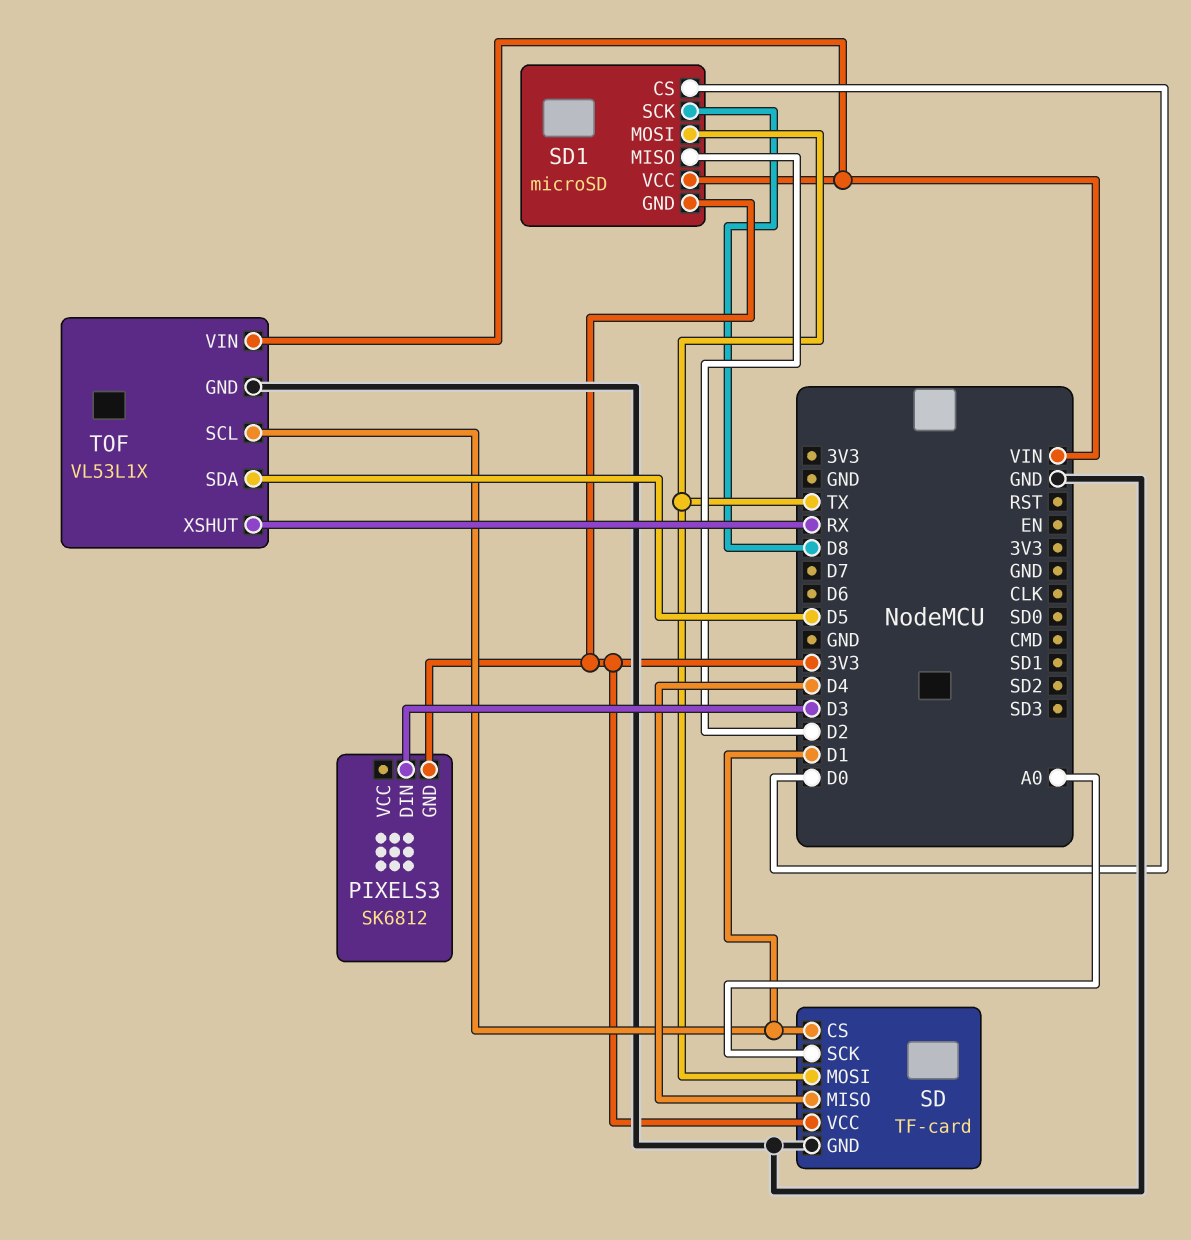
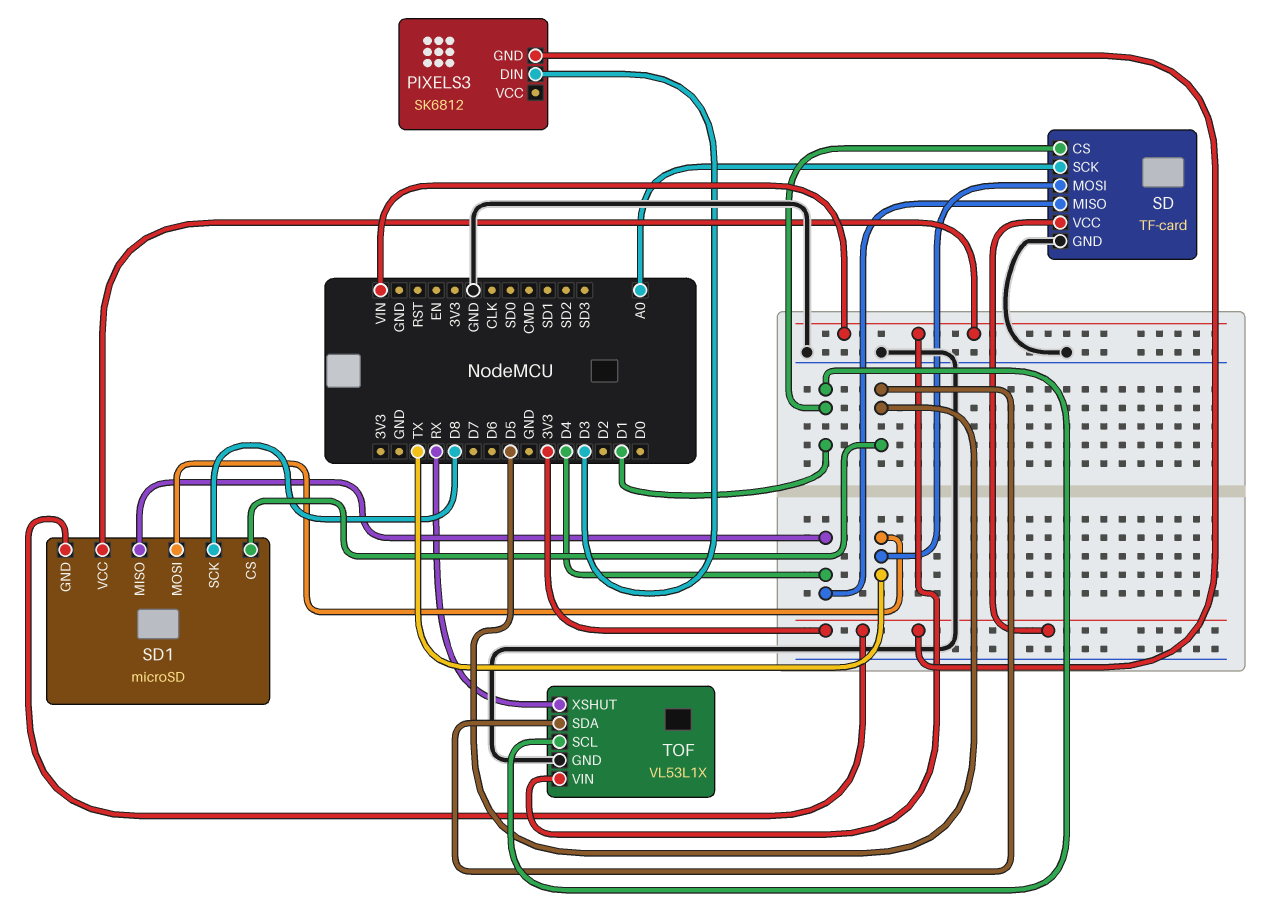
SD1 pin CS: D0 -> D5
SD1 pin MISO: D2 -> D4

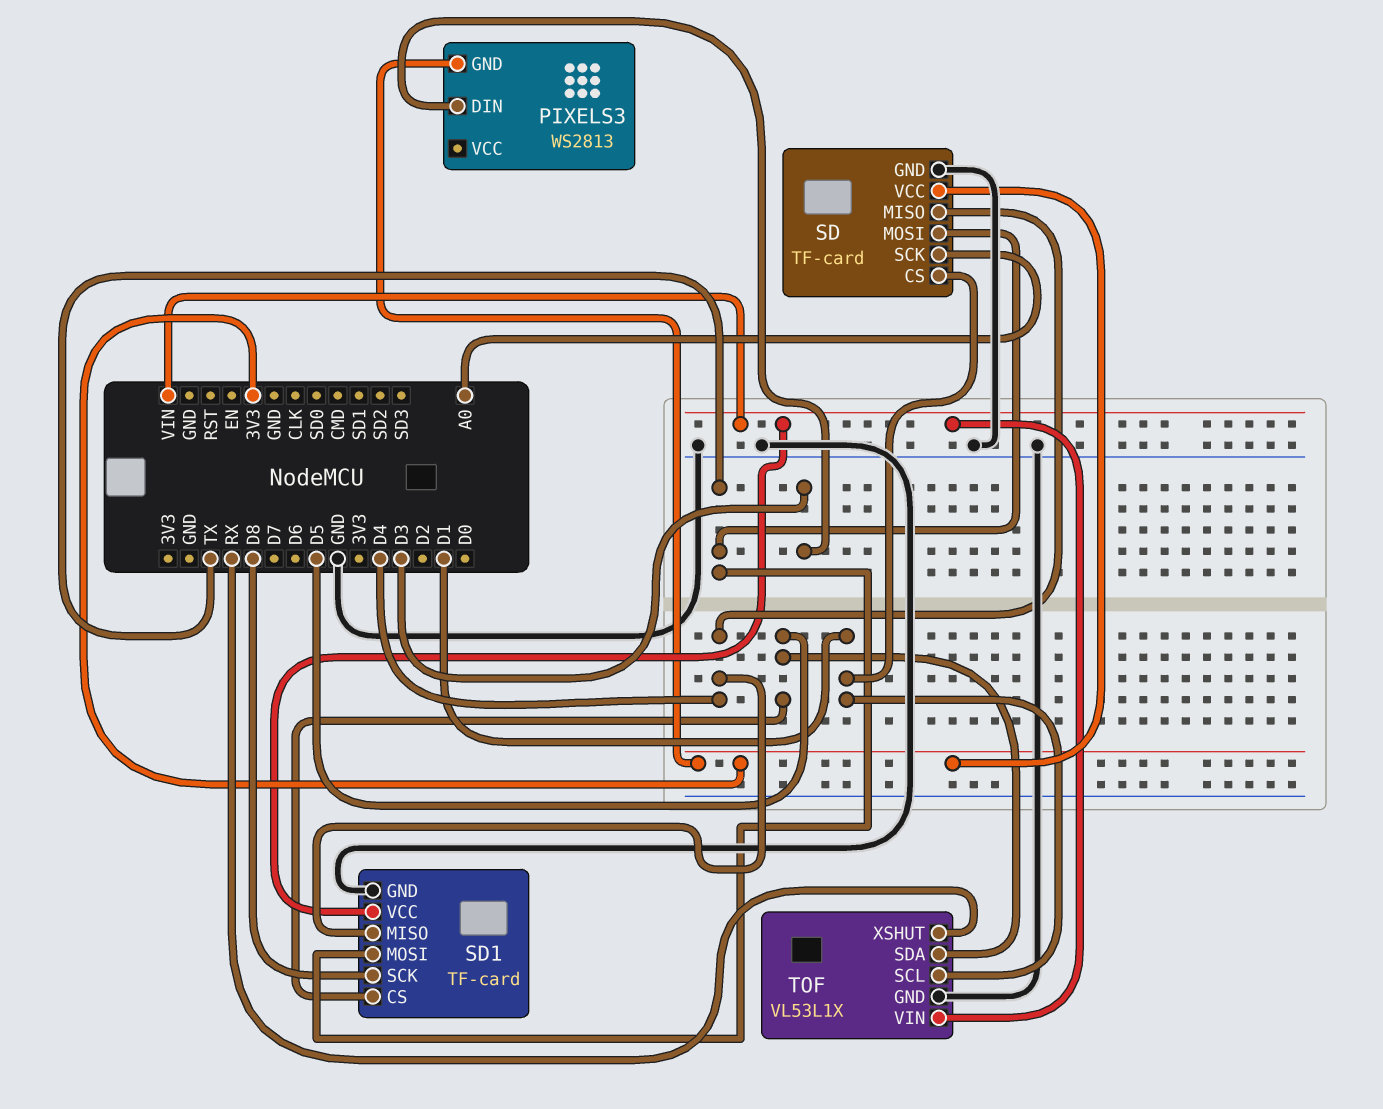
PIXELS3: SK6812 -> WS2813
SD1: microSD -> TF-card
SD1 pin GND: 3V3 -> GND

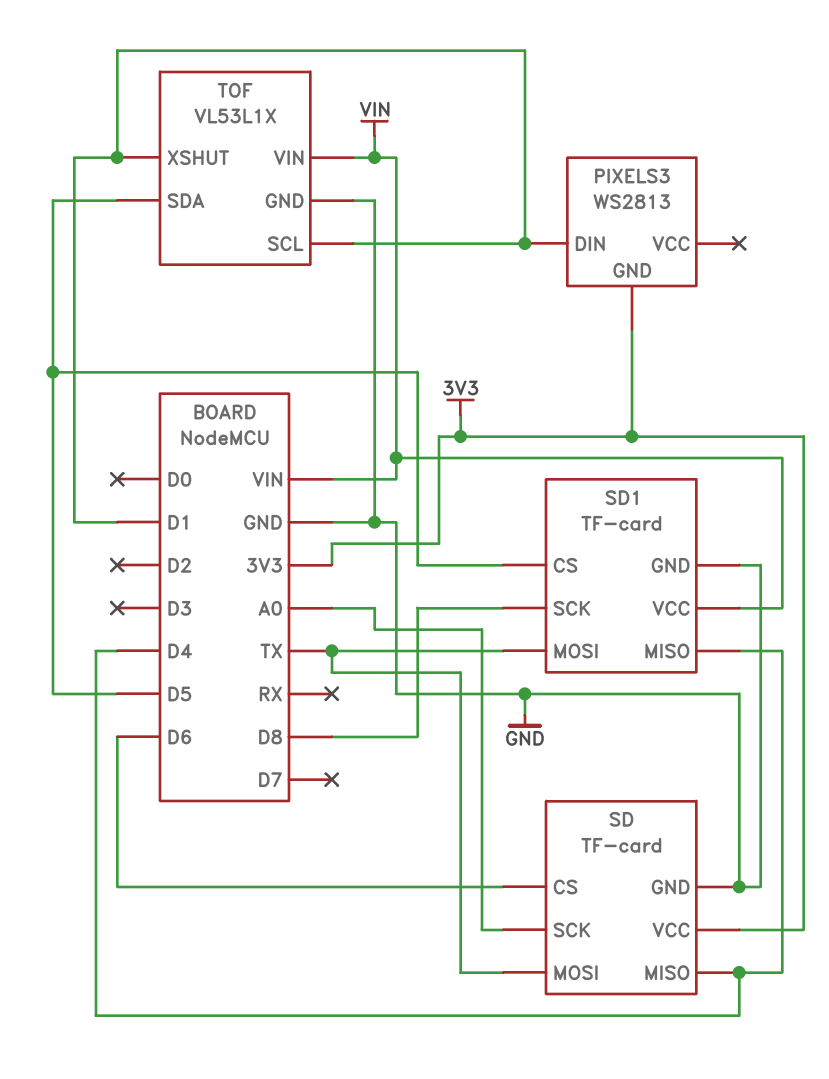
PIXELS3 pin DIN: D3 -> D1
SD pin CS: D1 -> D6
TOF pin XSHUT: RX -> D1

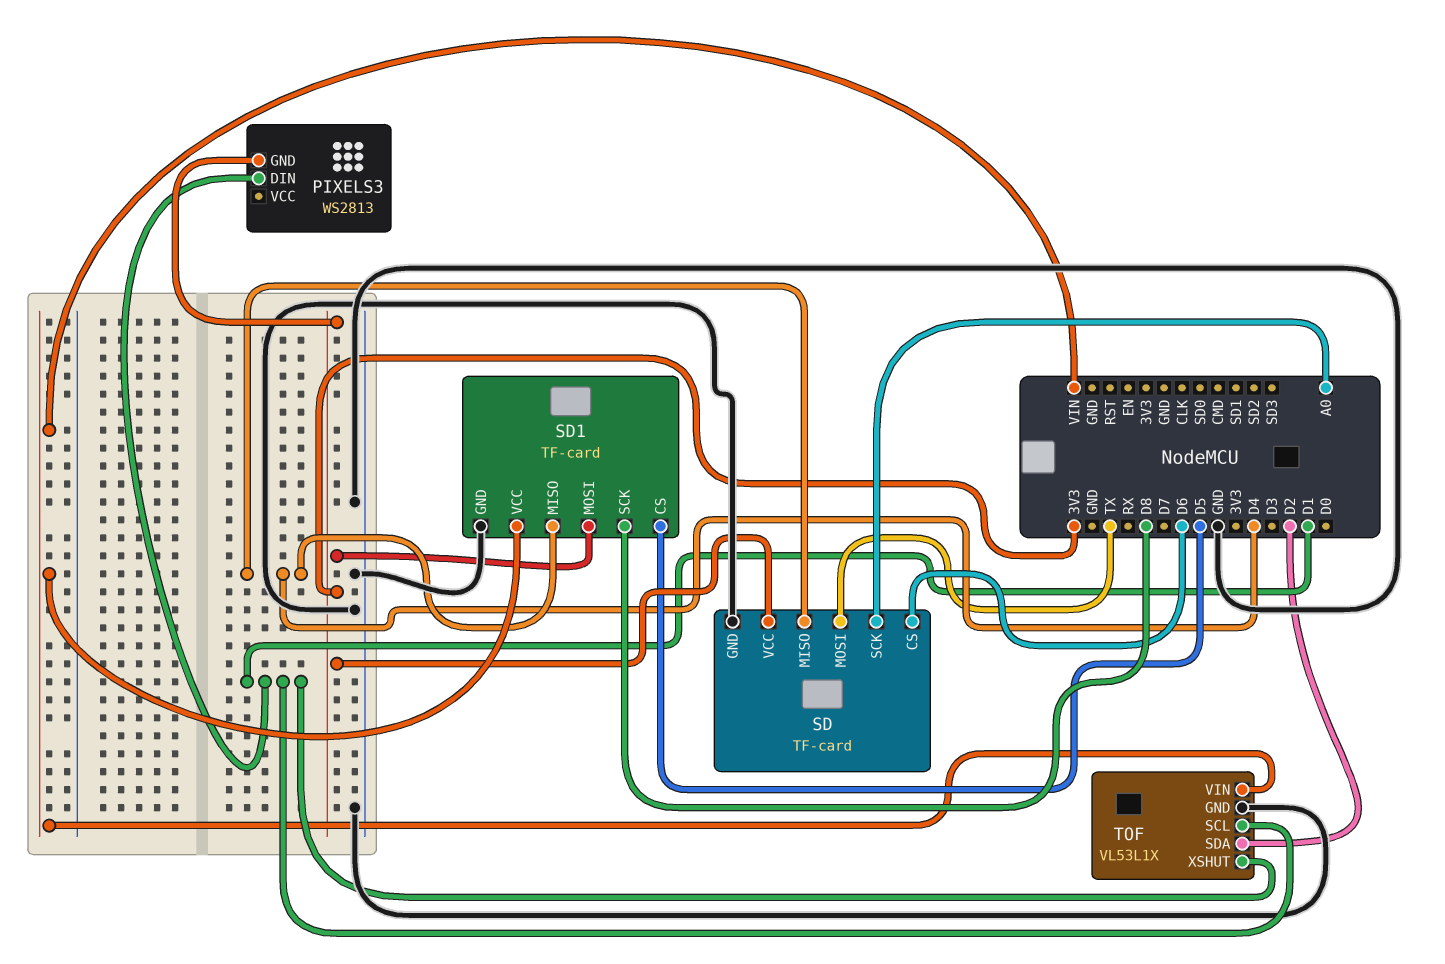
SD1 pin MOSI: TX -> 3V3
TOF pin SDA: D5 -> D2

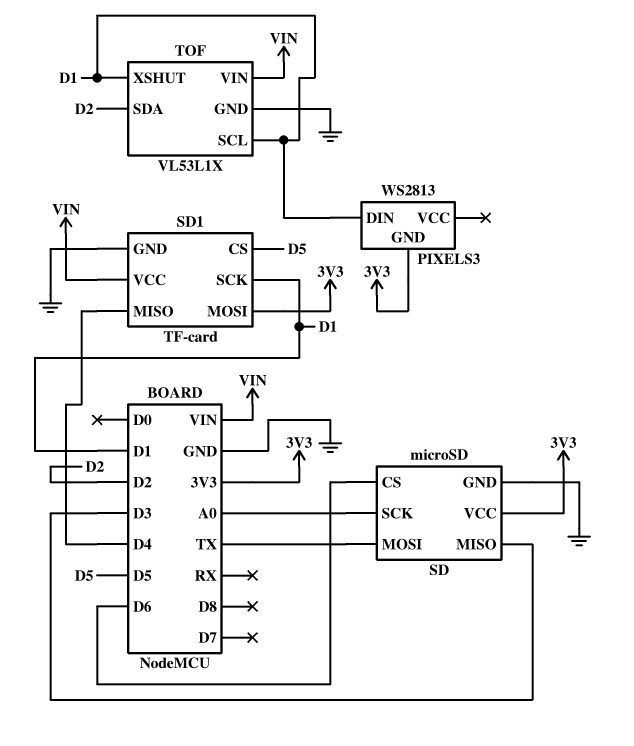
SD: TF-card -> microSD
SD pin MISO: D4 -> D3
SD1 pin SCK: D8 -> D1

